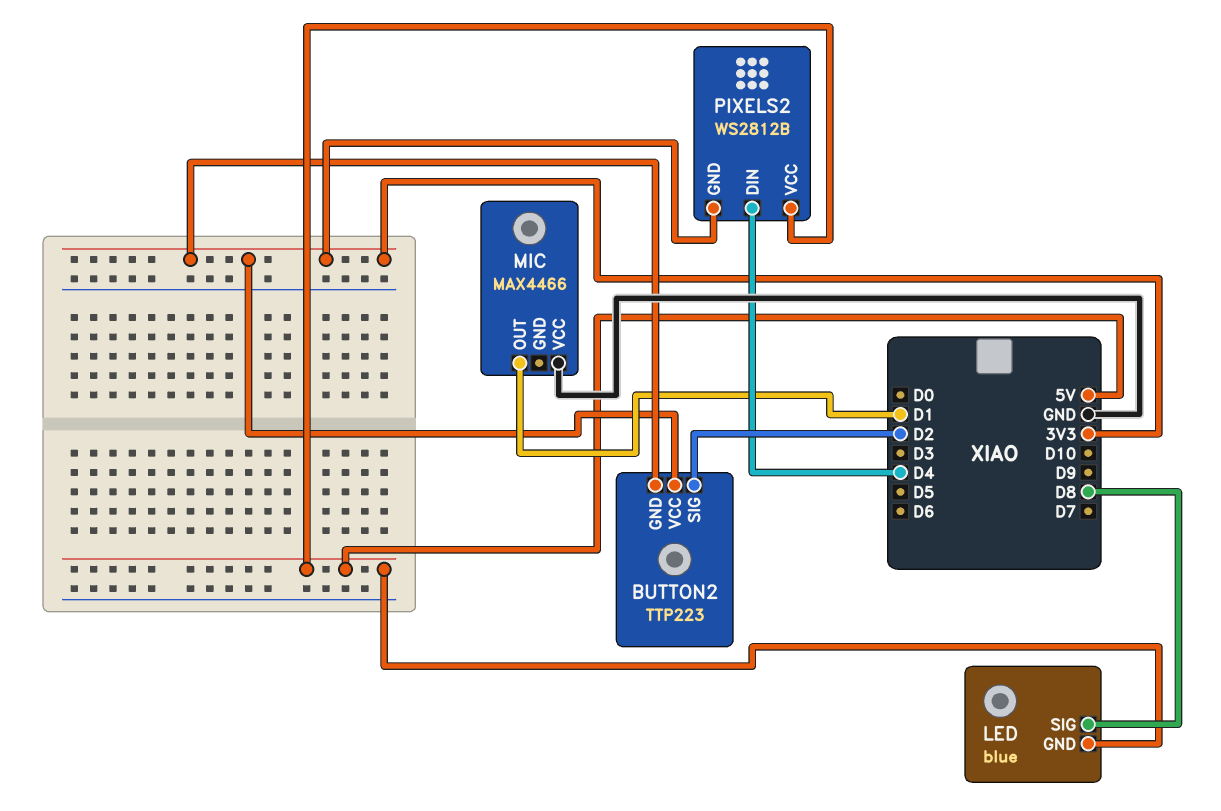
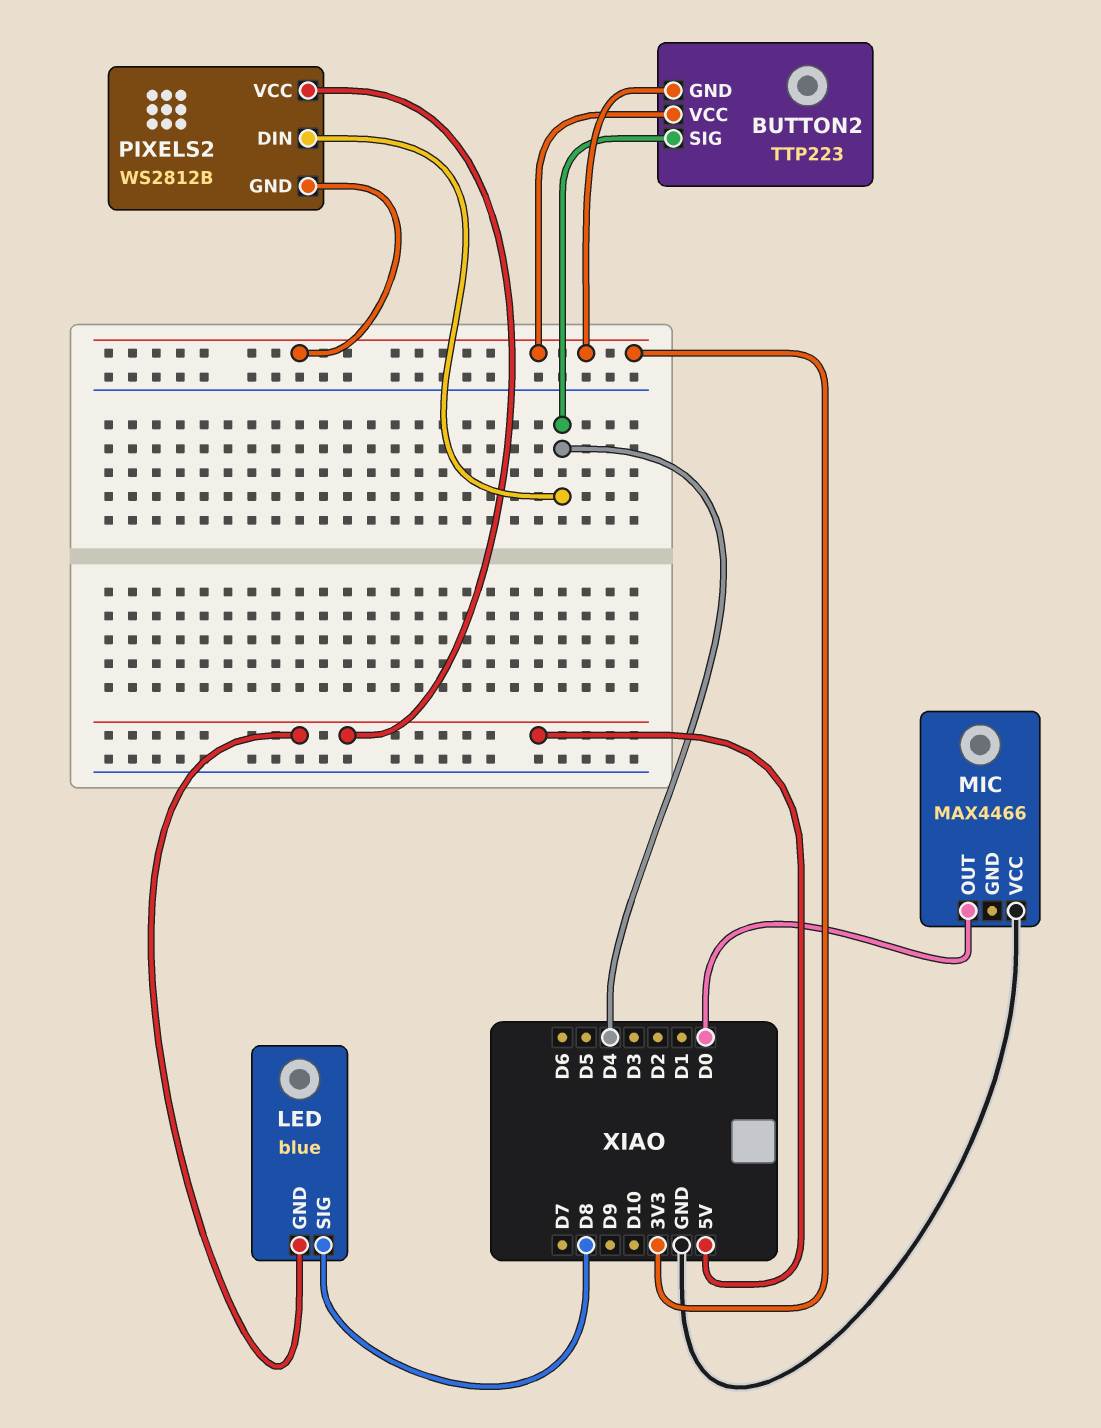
BUTTON2 pin SIG: D2 -> D4
MIC pin OUT: D1 -> D0

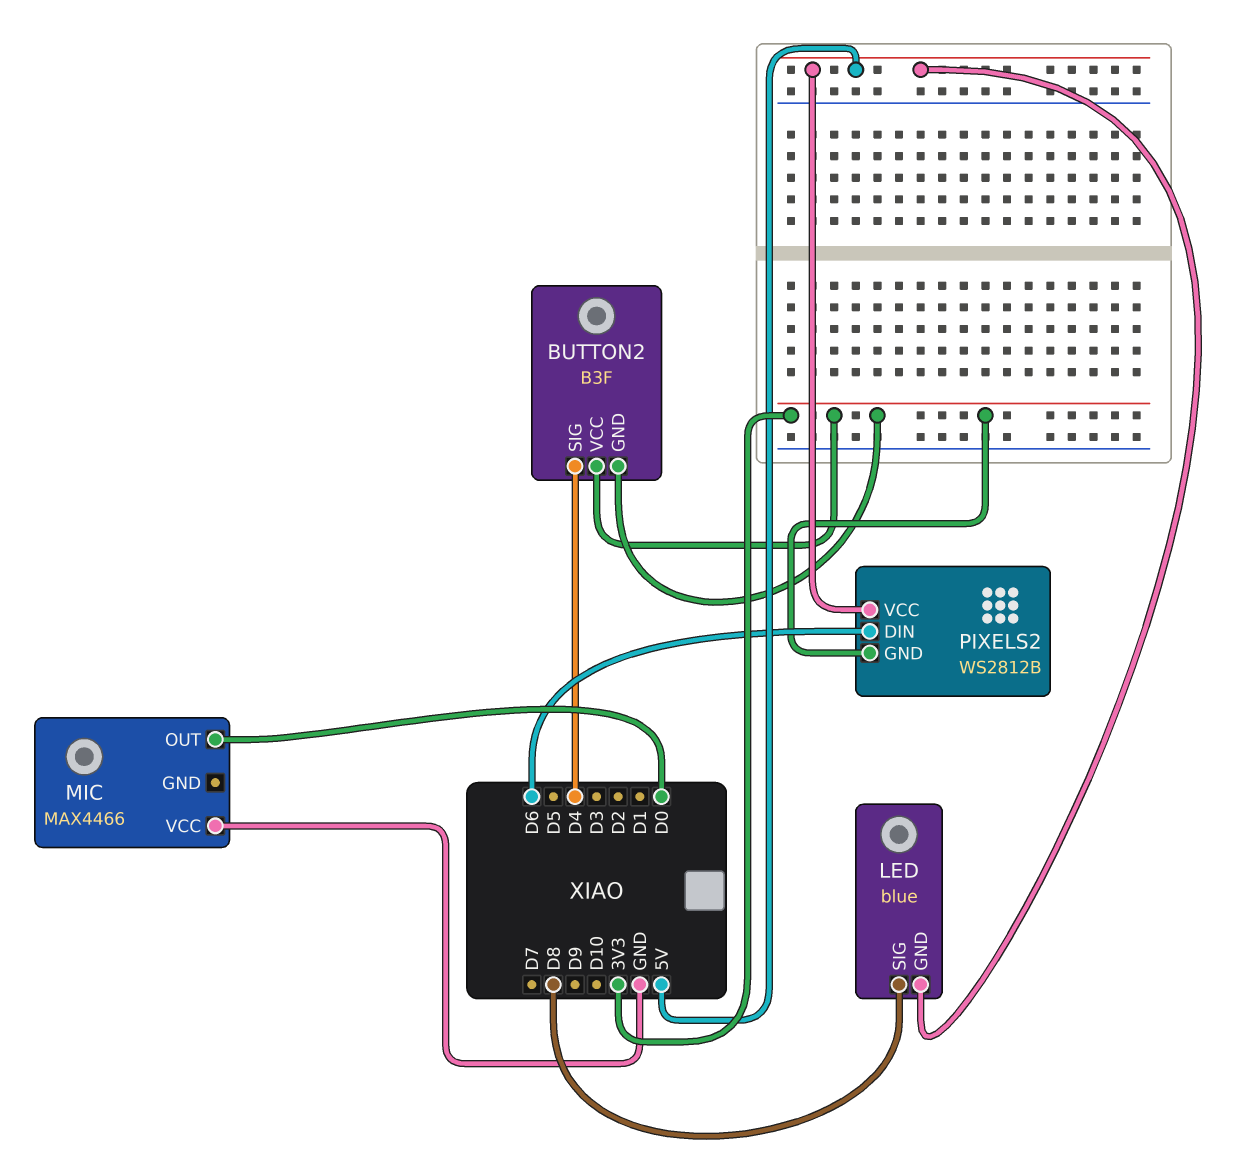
BUTTON2: TTP223 -> B3F
PIXELS2 pin DIN: D4 -> D6

